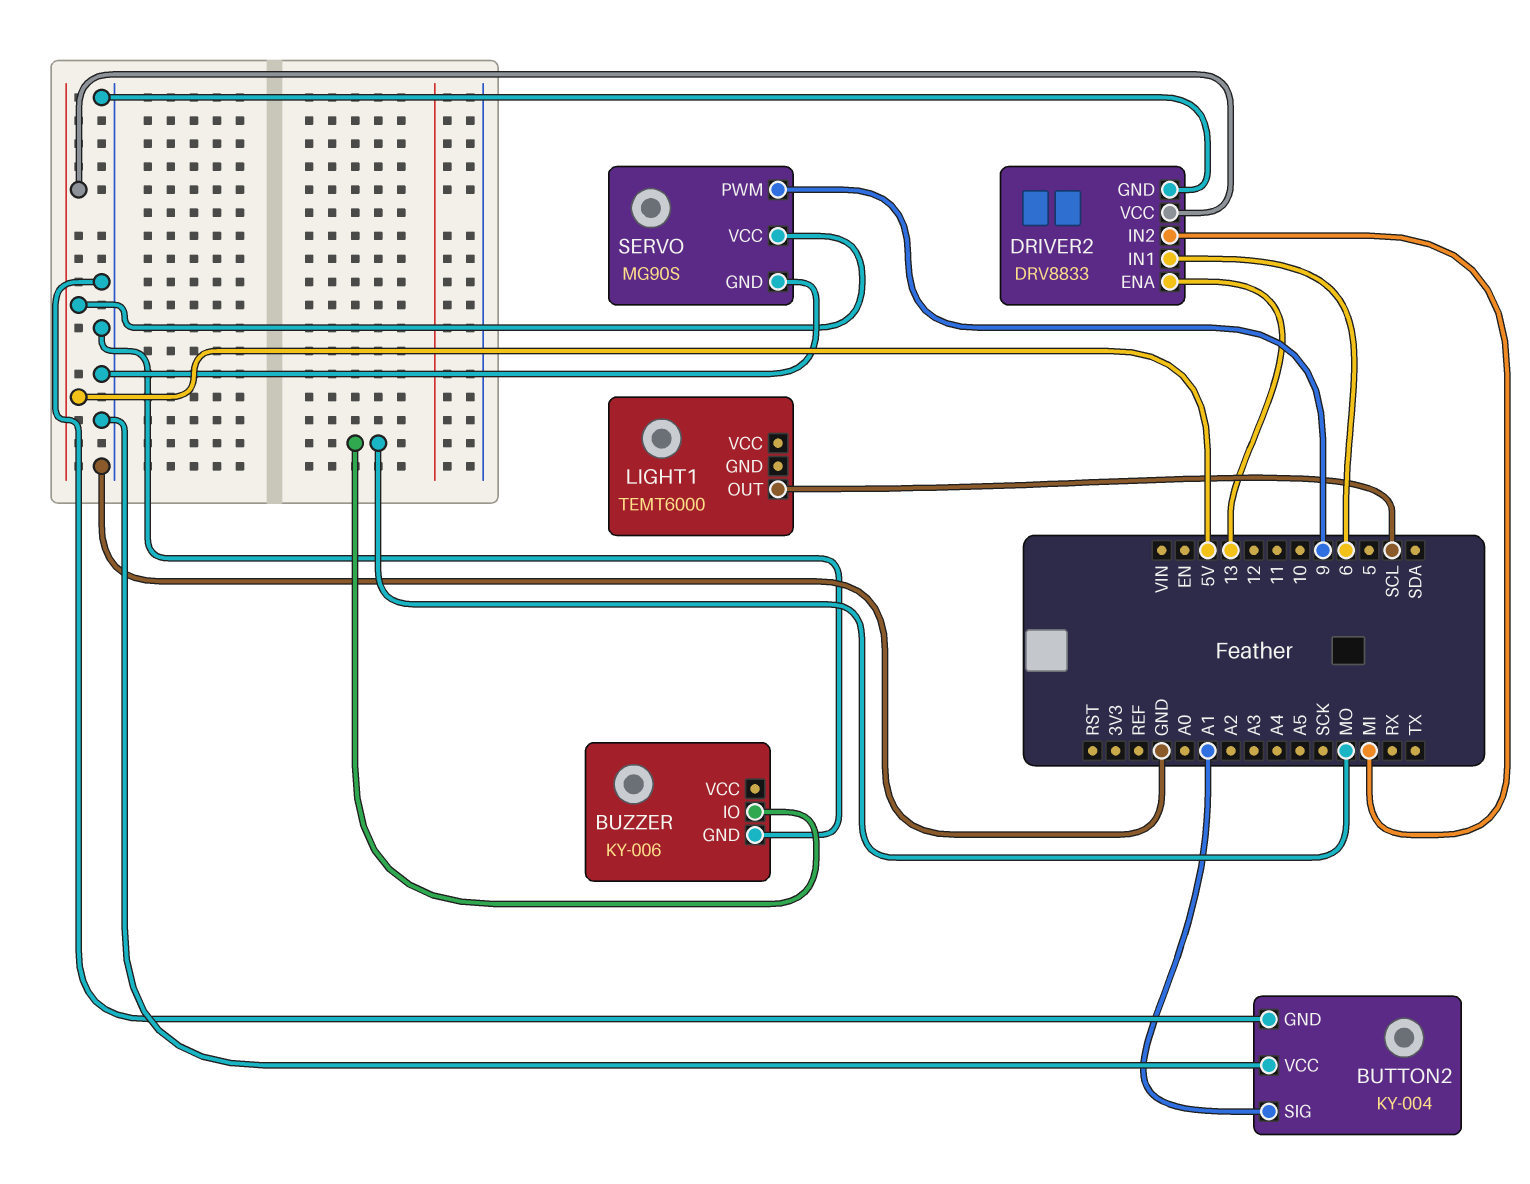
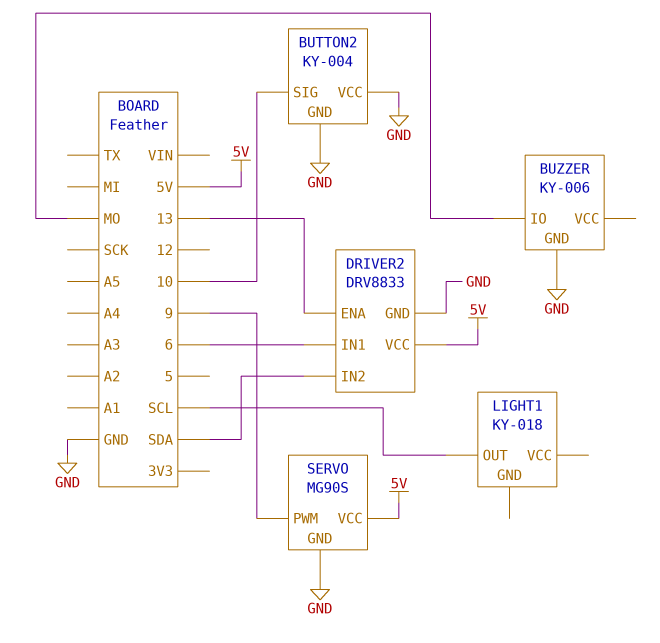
BUTTON2 pin SIG: A1 -> 10
DRIVER2 pin IN2: MI -> SDA
LIGHT1: TEMT6000 -> KY-018

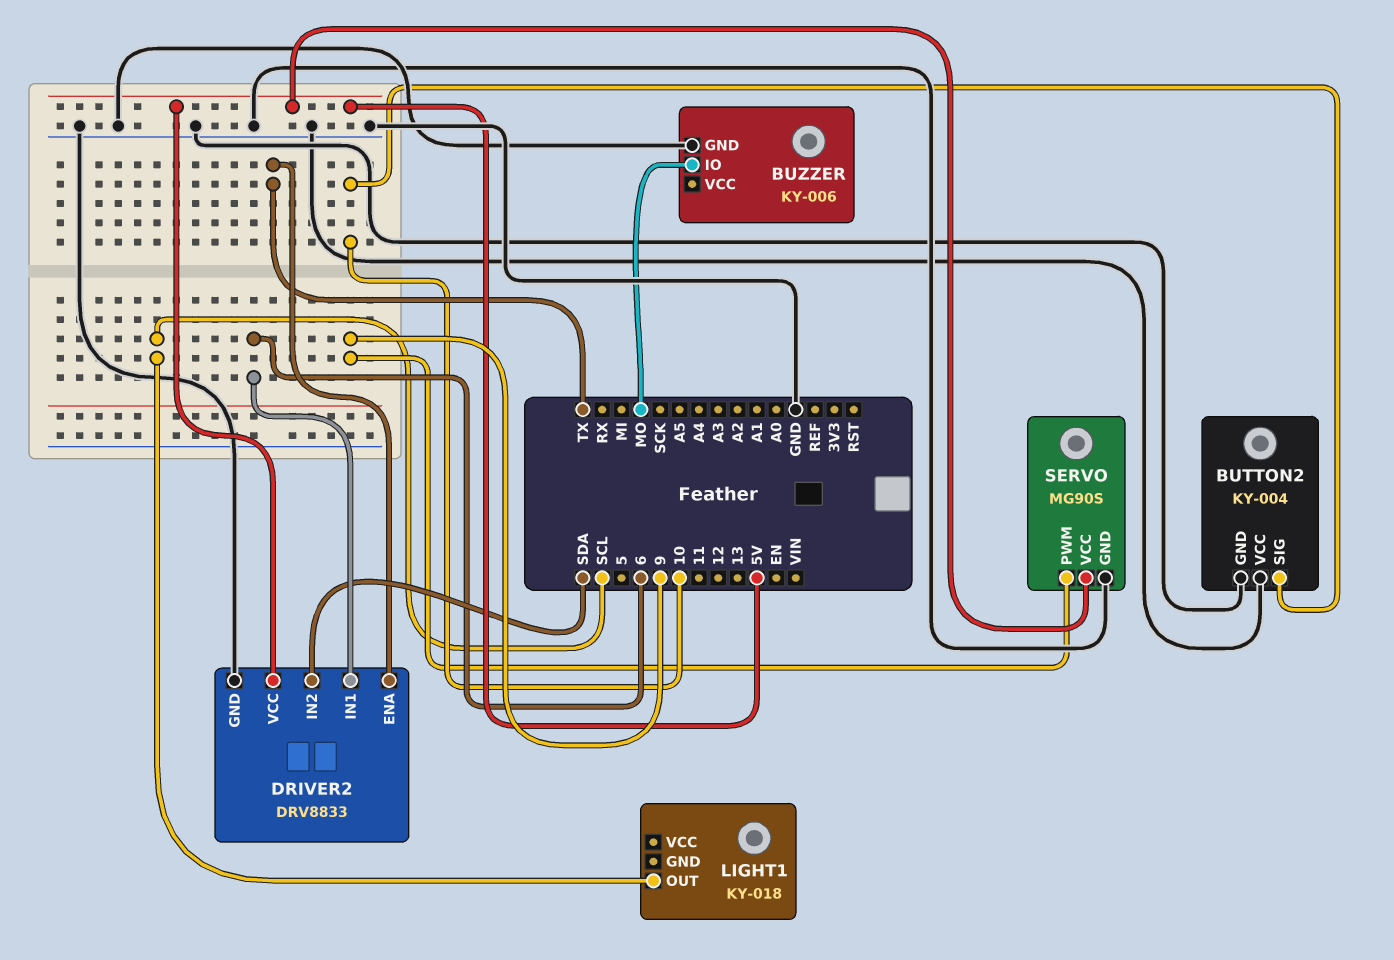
DRIVER2 pin ENA: 13 -> TX

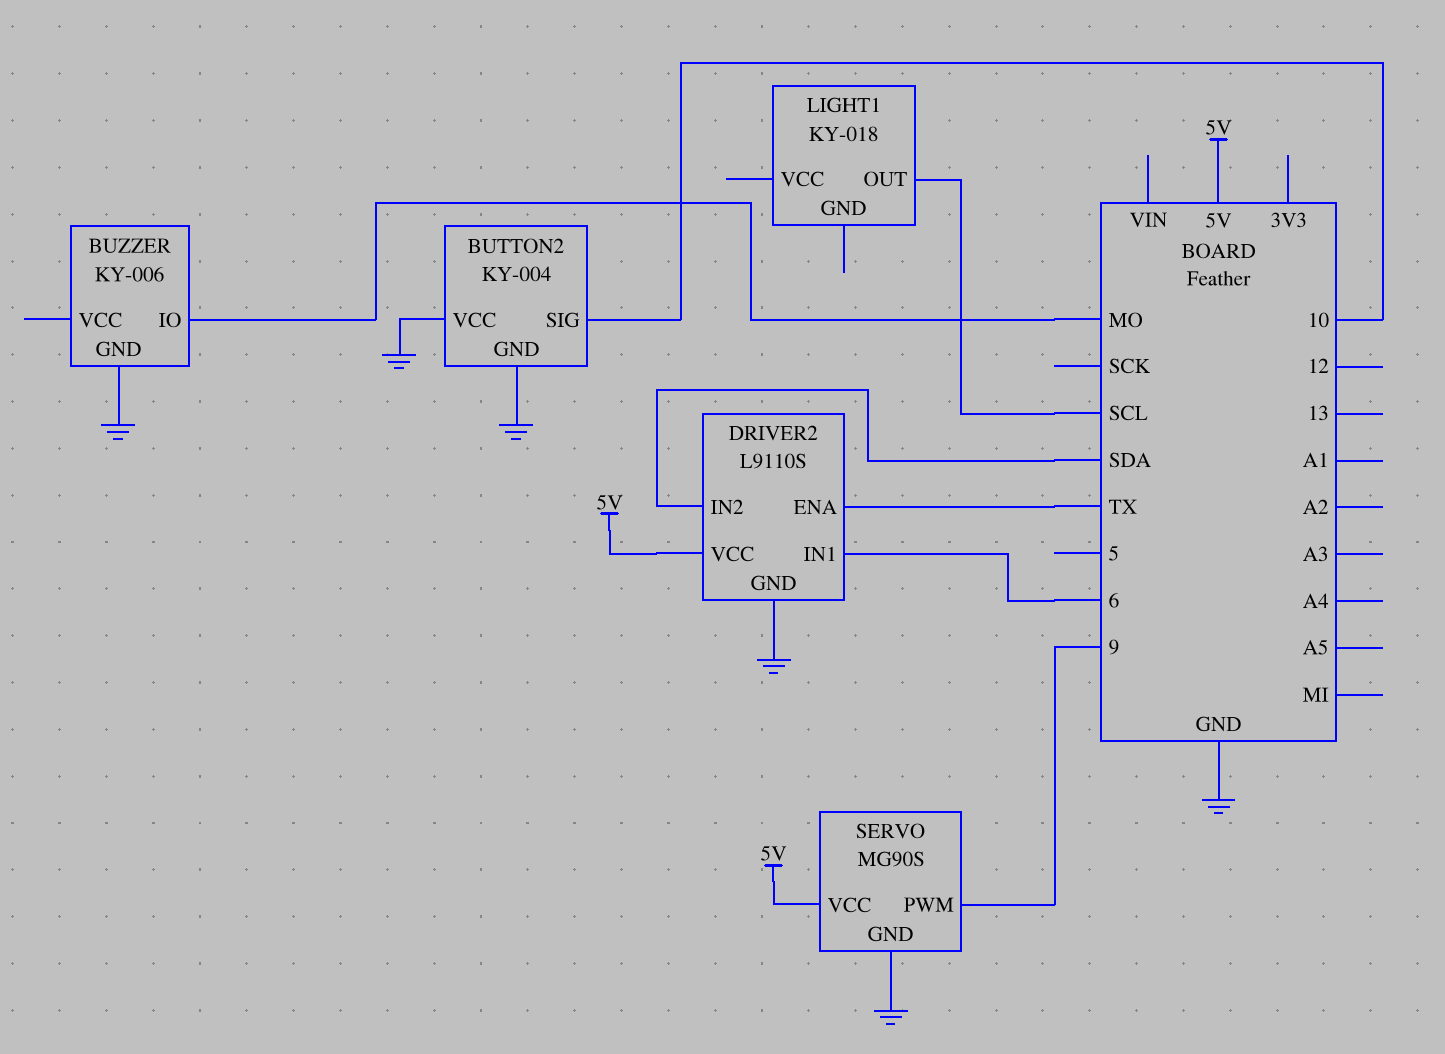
DRIVER2: DRV8833 -> L9110S

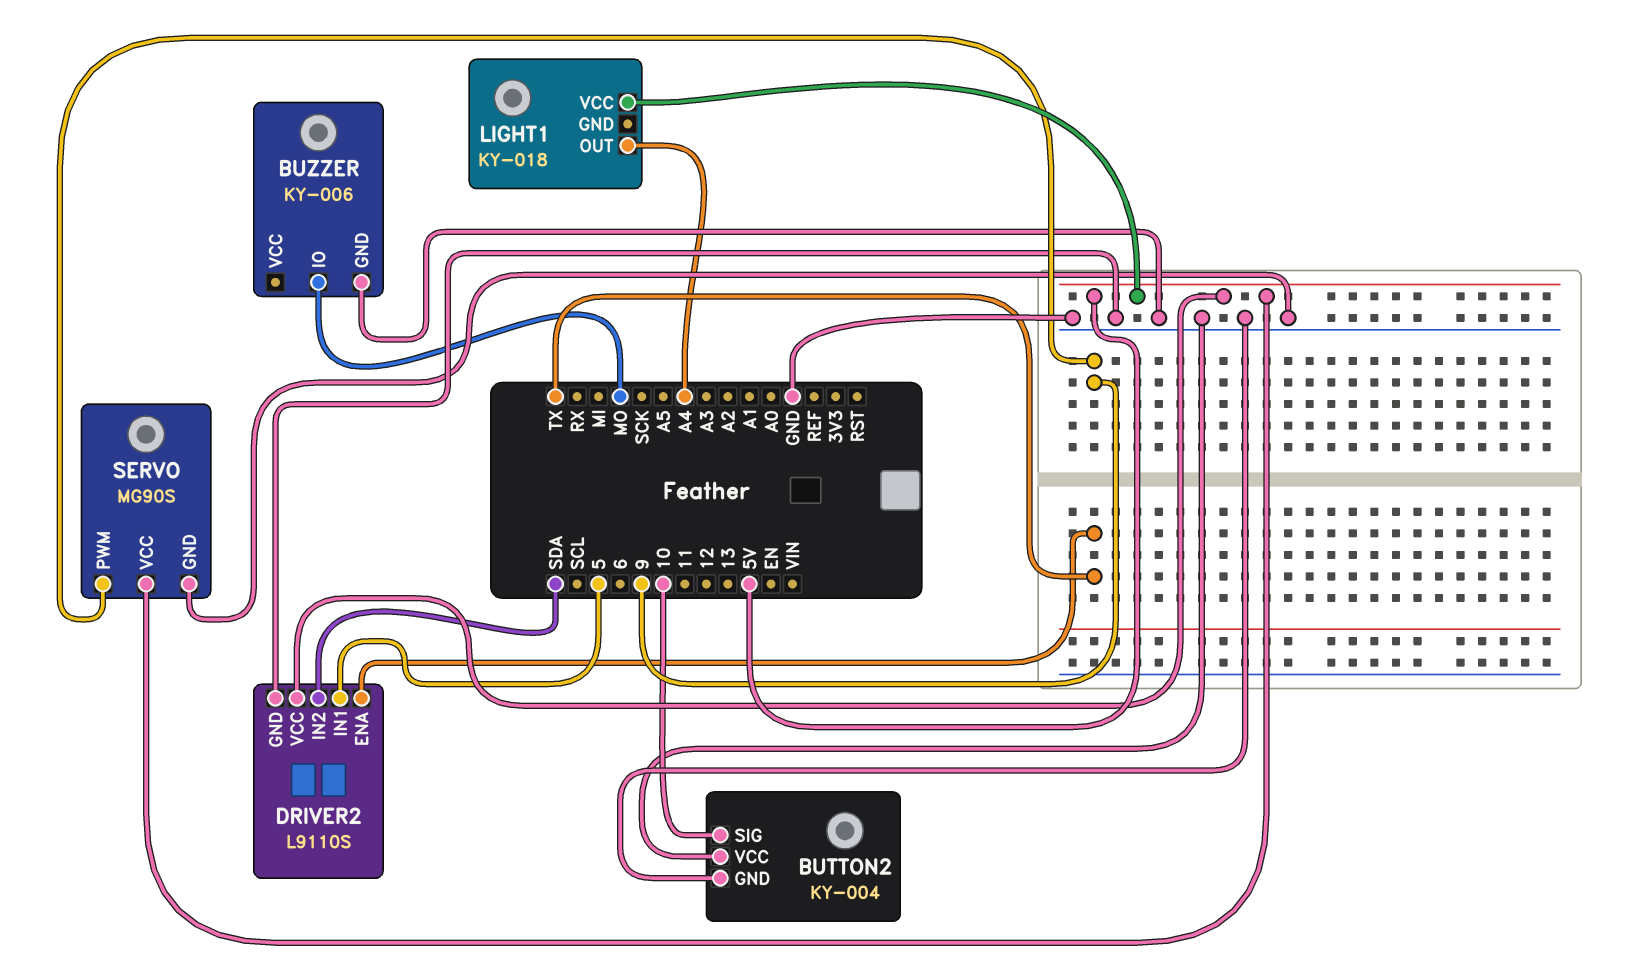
DRIVER2 pin IN1: 6 -> 5
LIGHT1 pin OUT: SCL -> A4
LIGHT1 pin VCC: none -> 5V

